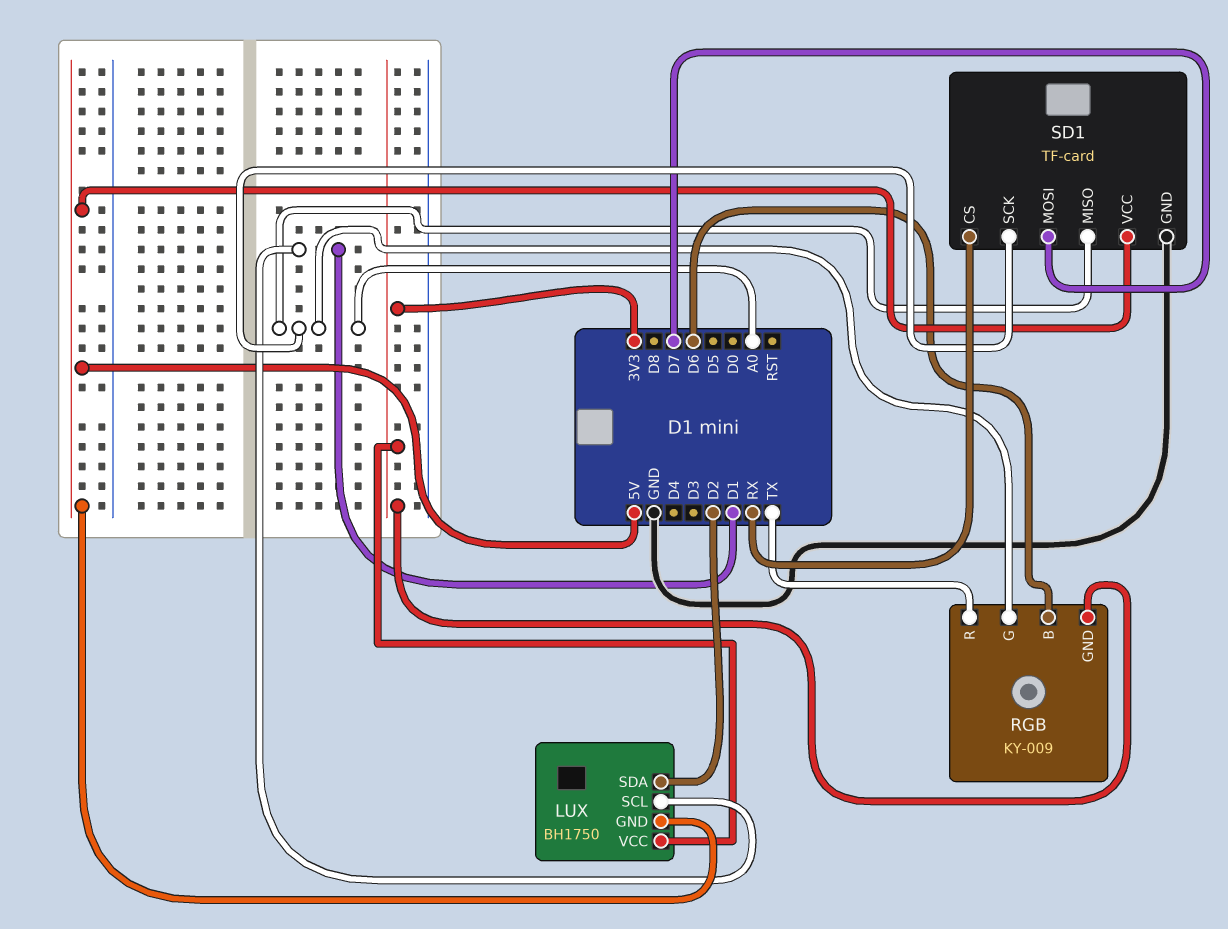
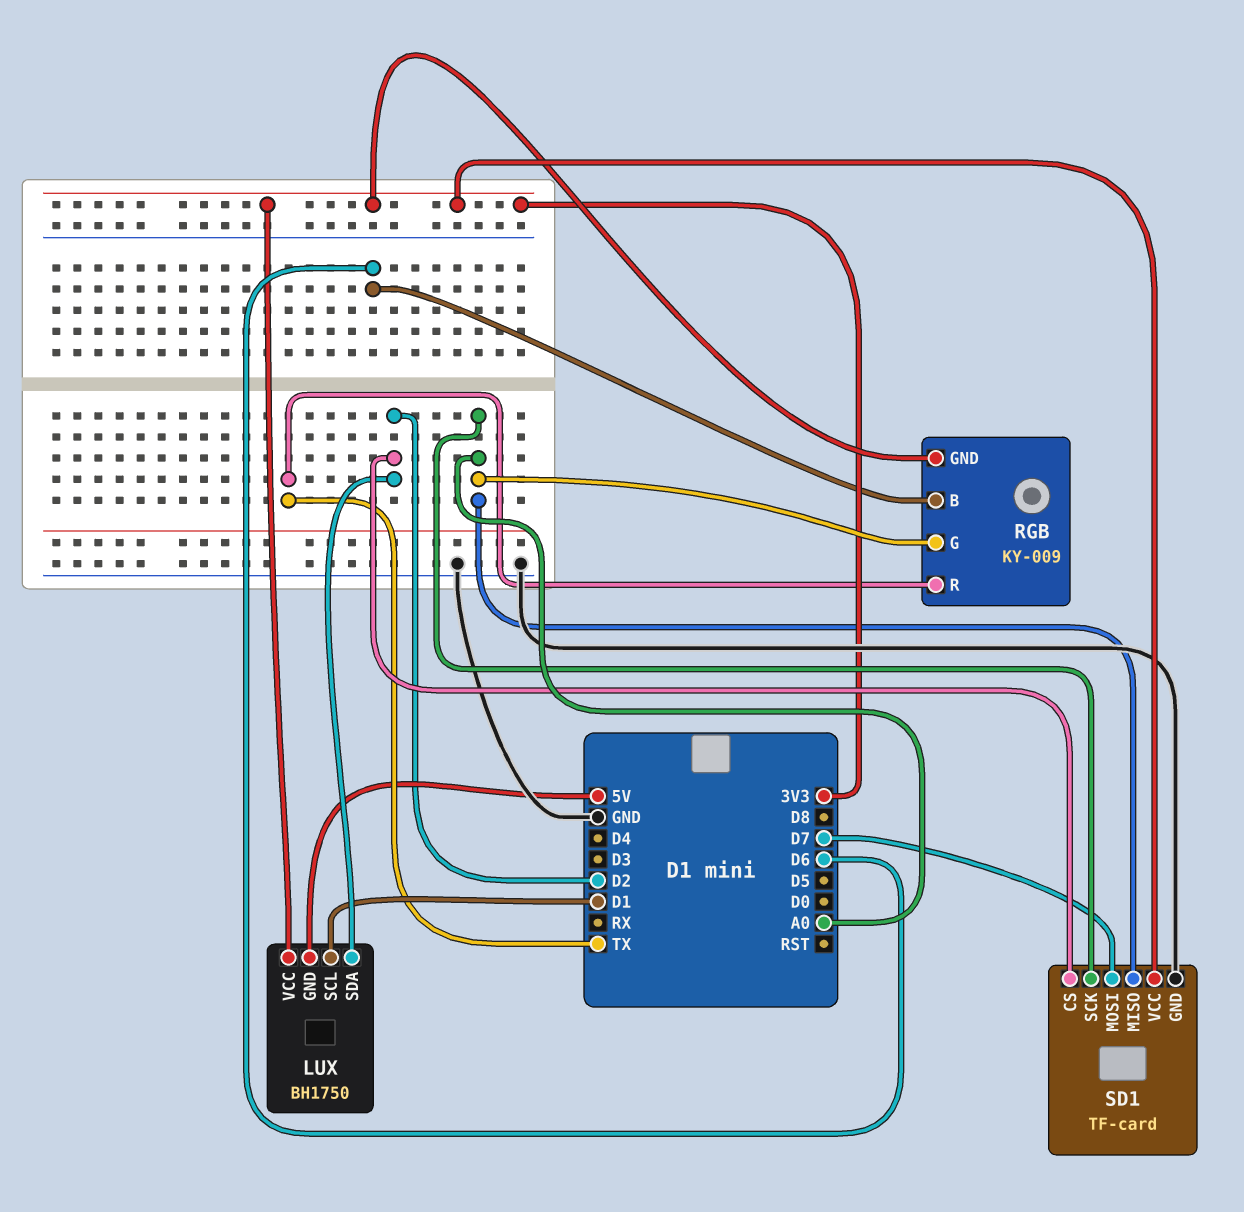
SD1 pin CS: RX -> D2
SD1 pin VCC: 5V -> 3V3

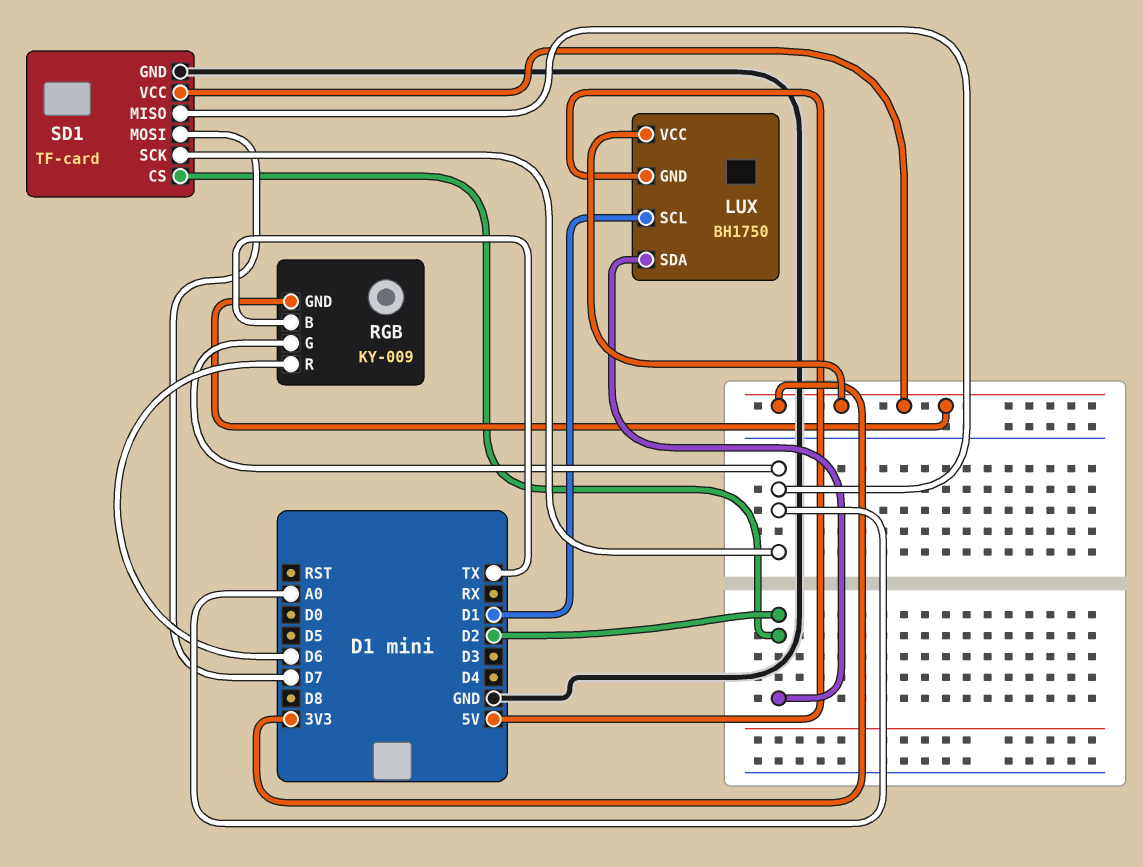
RGB pin B: D6 -> TX
RGB pin R: TX -> D6

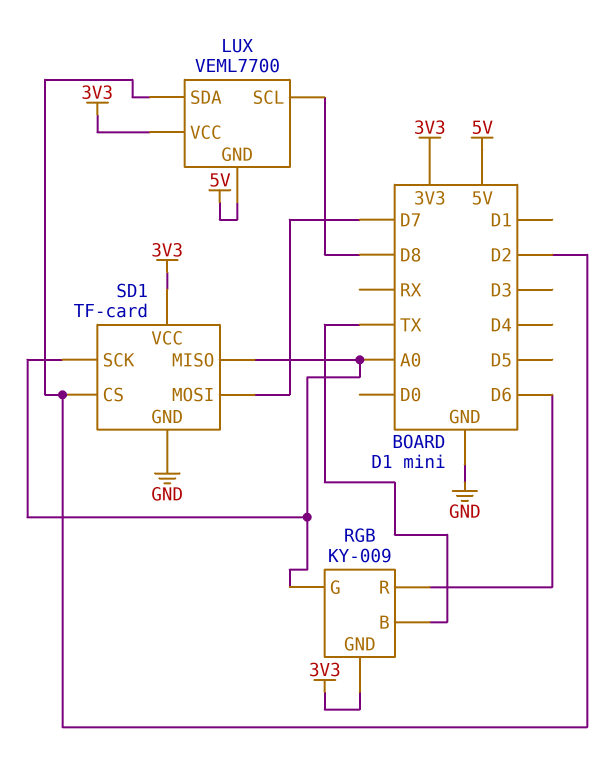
LUX: BH1750 -> VEML7700
LUX pin SCL: D1 -> D8

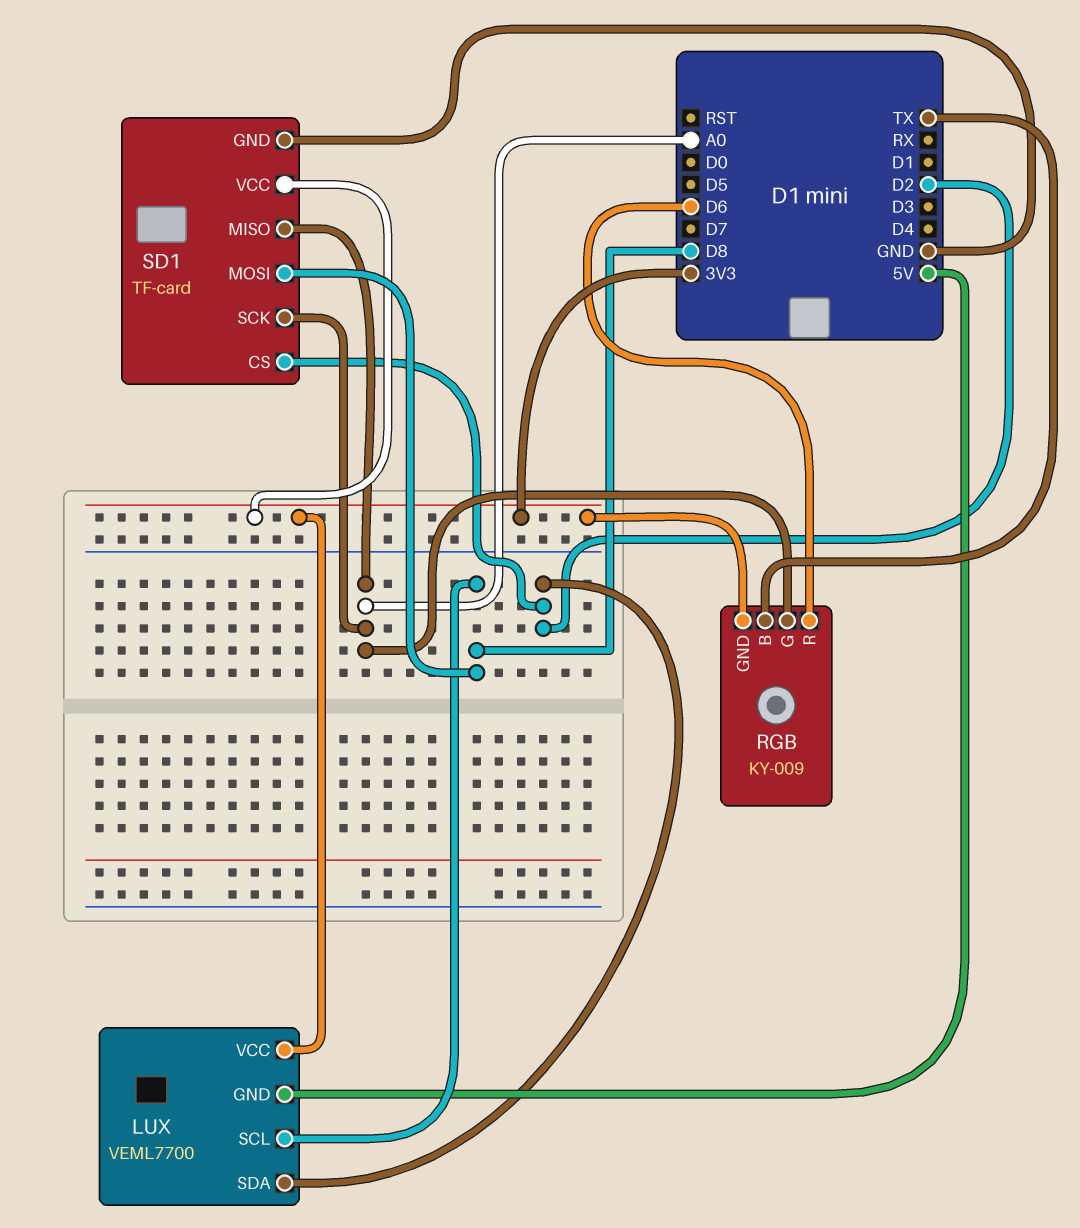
SD1 pin MOSI: D7 -> D8

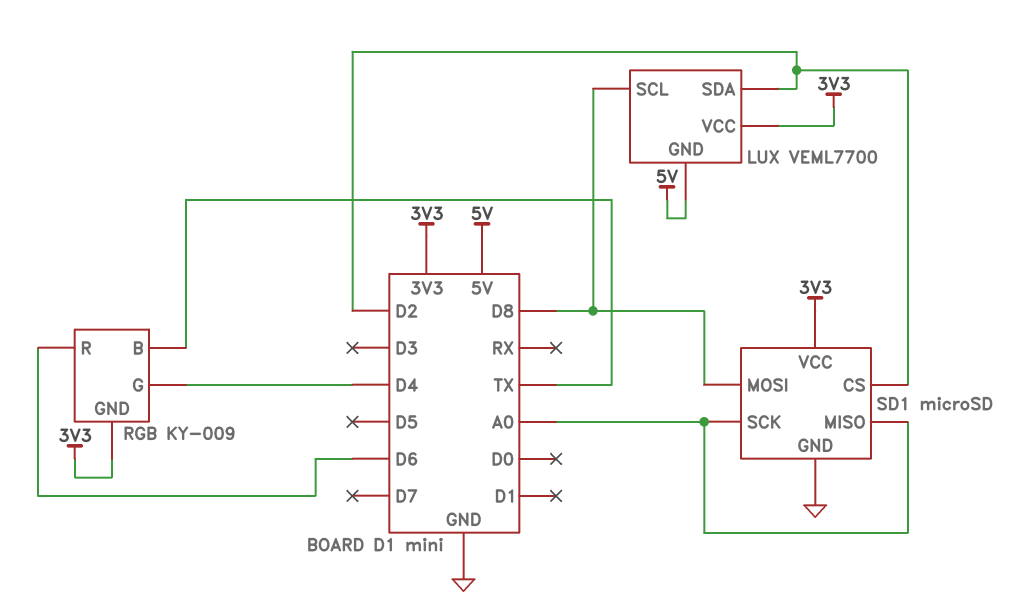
RGB pin G: A0 -> D4
SD1: TF-card -> microSD

